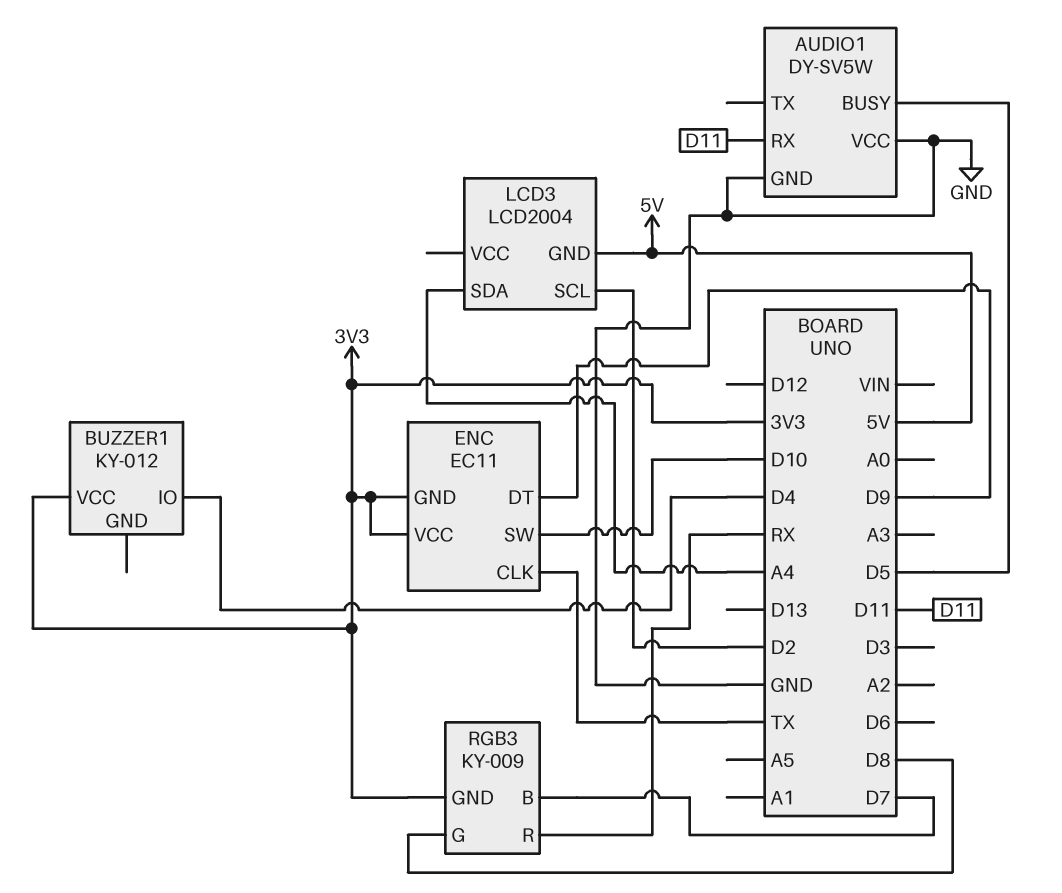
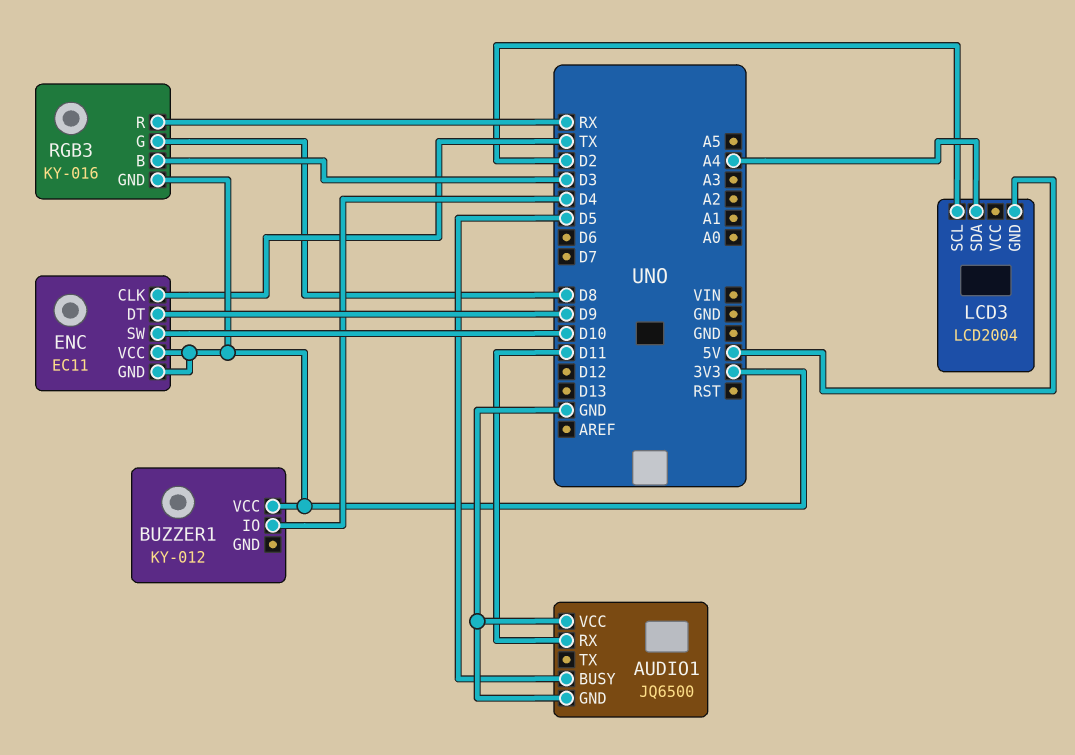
AUDIO1: DY-SV5W -> JQ6500
RGB3: KY-009 -> KY-016
RGB3 pin B: D7 -> D3

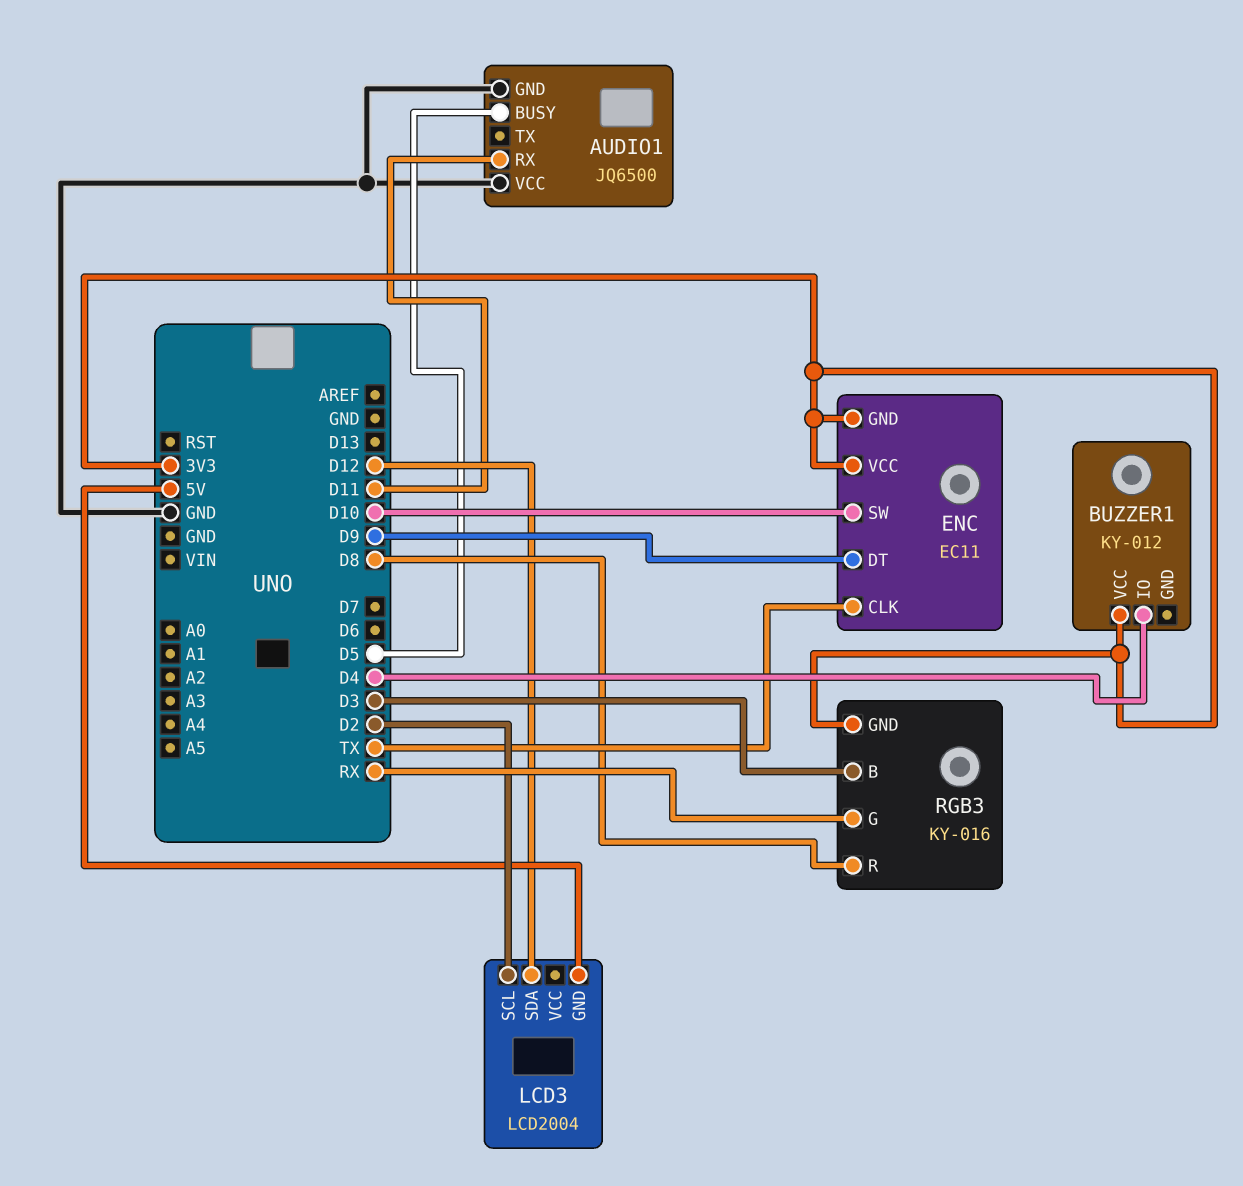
LCD3 pin SDA: A4 -> D12
RGB3 pin G: D8 -> RX
RGB3 pin R: RX -> D8

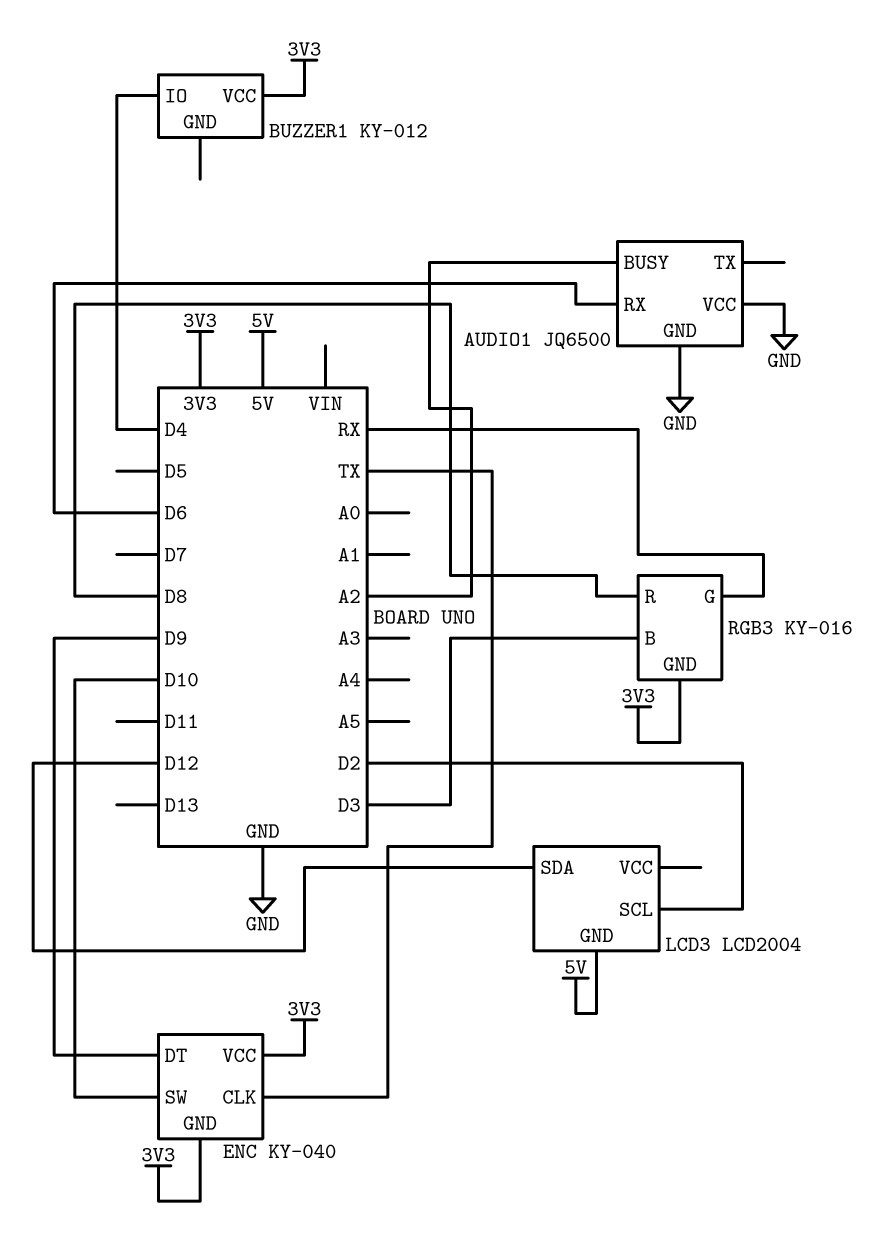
AUDIO1 pin BUSY: D5 -> A2
AUDIO1 pin RX: D11 -> D6
ENC: EC11 -> KY-040

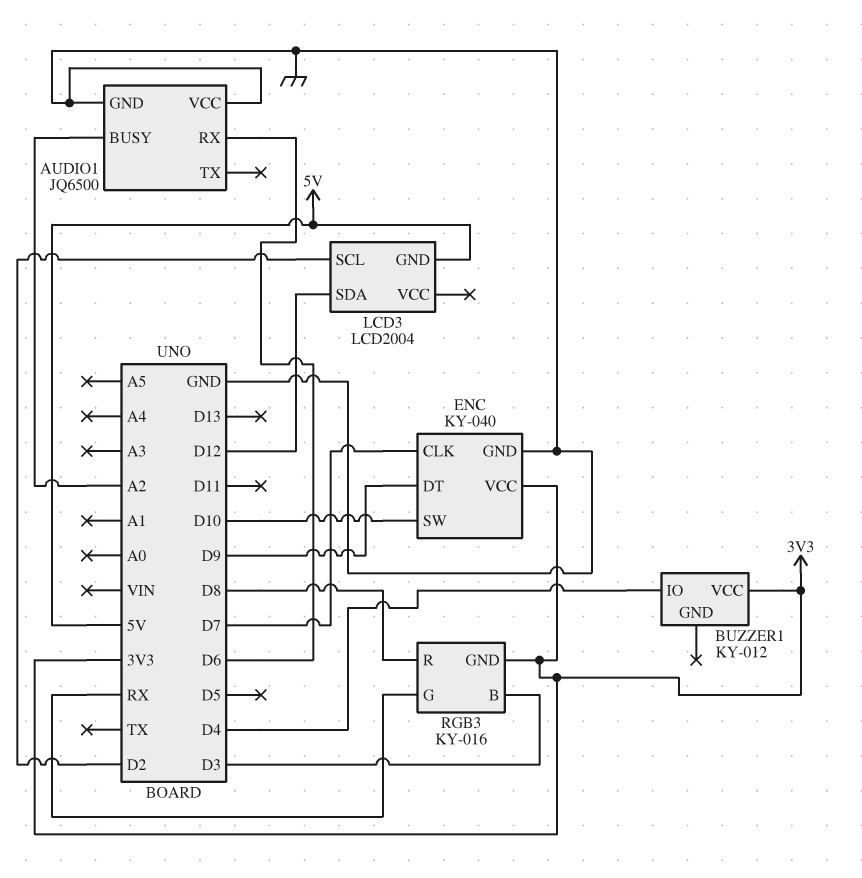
ENC pin CLK: TX -> D7
ENC pin GND: 3V3 -> GND

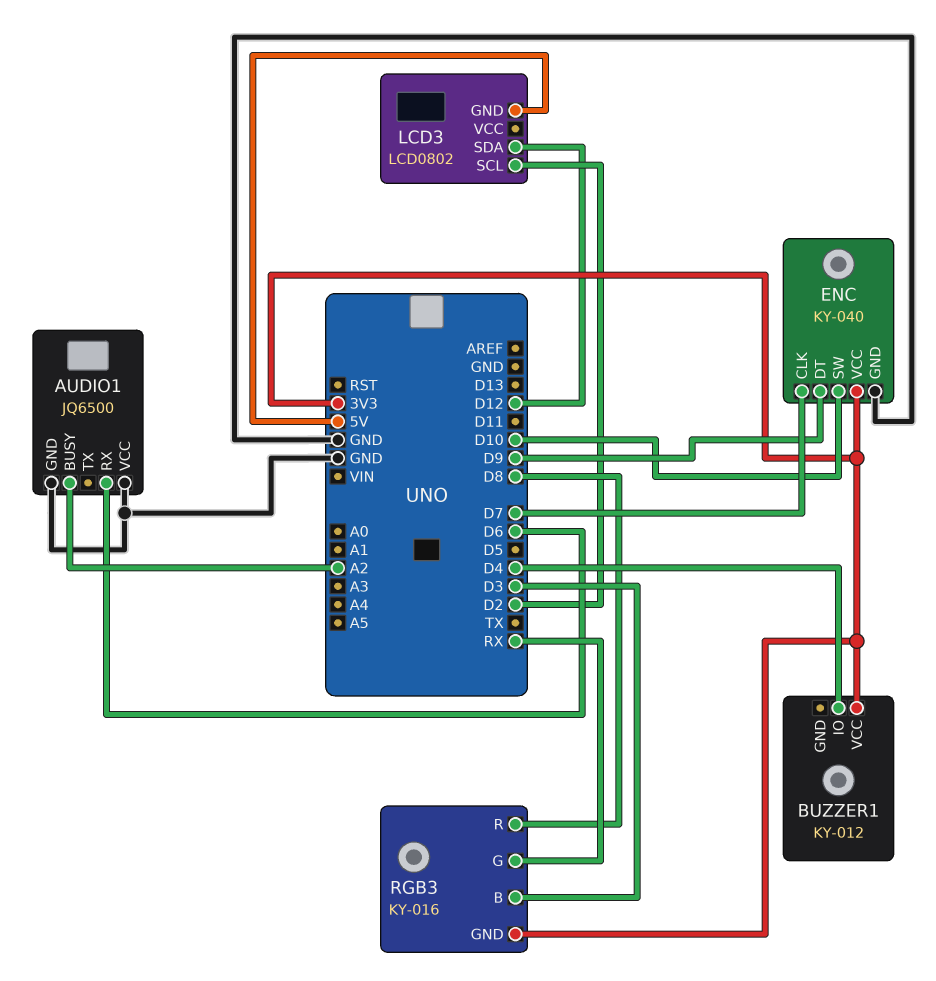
LCD3: LCD2004 -> LCD0802

